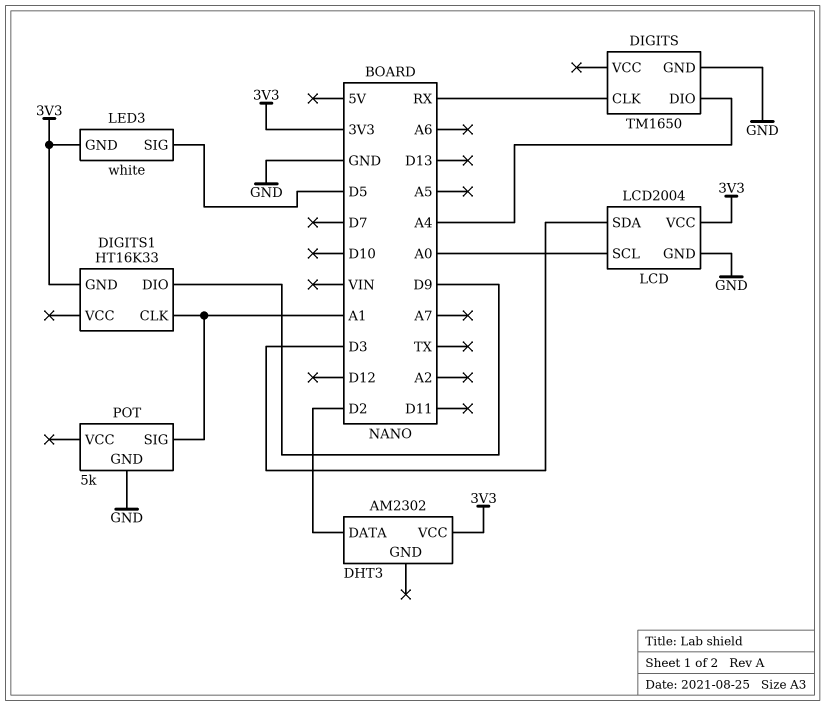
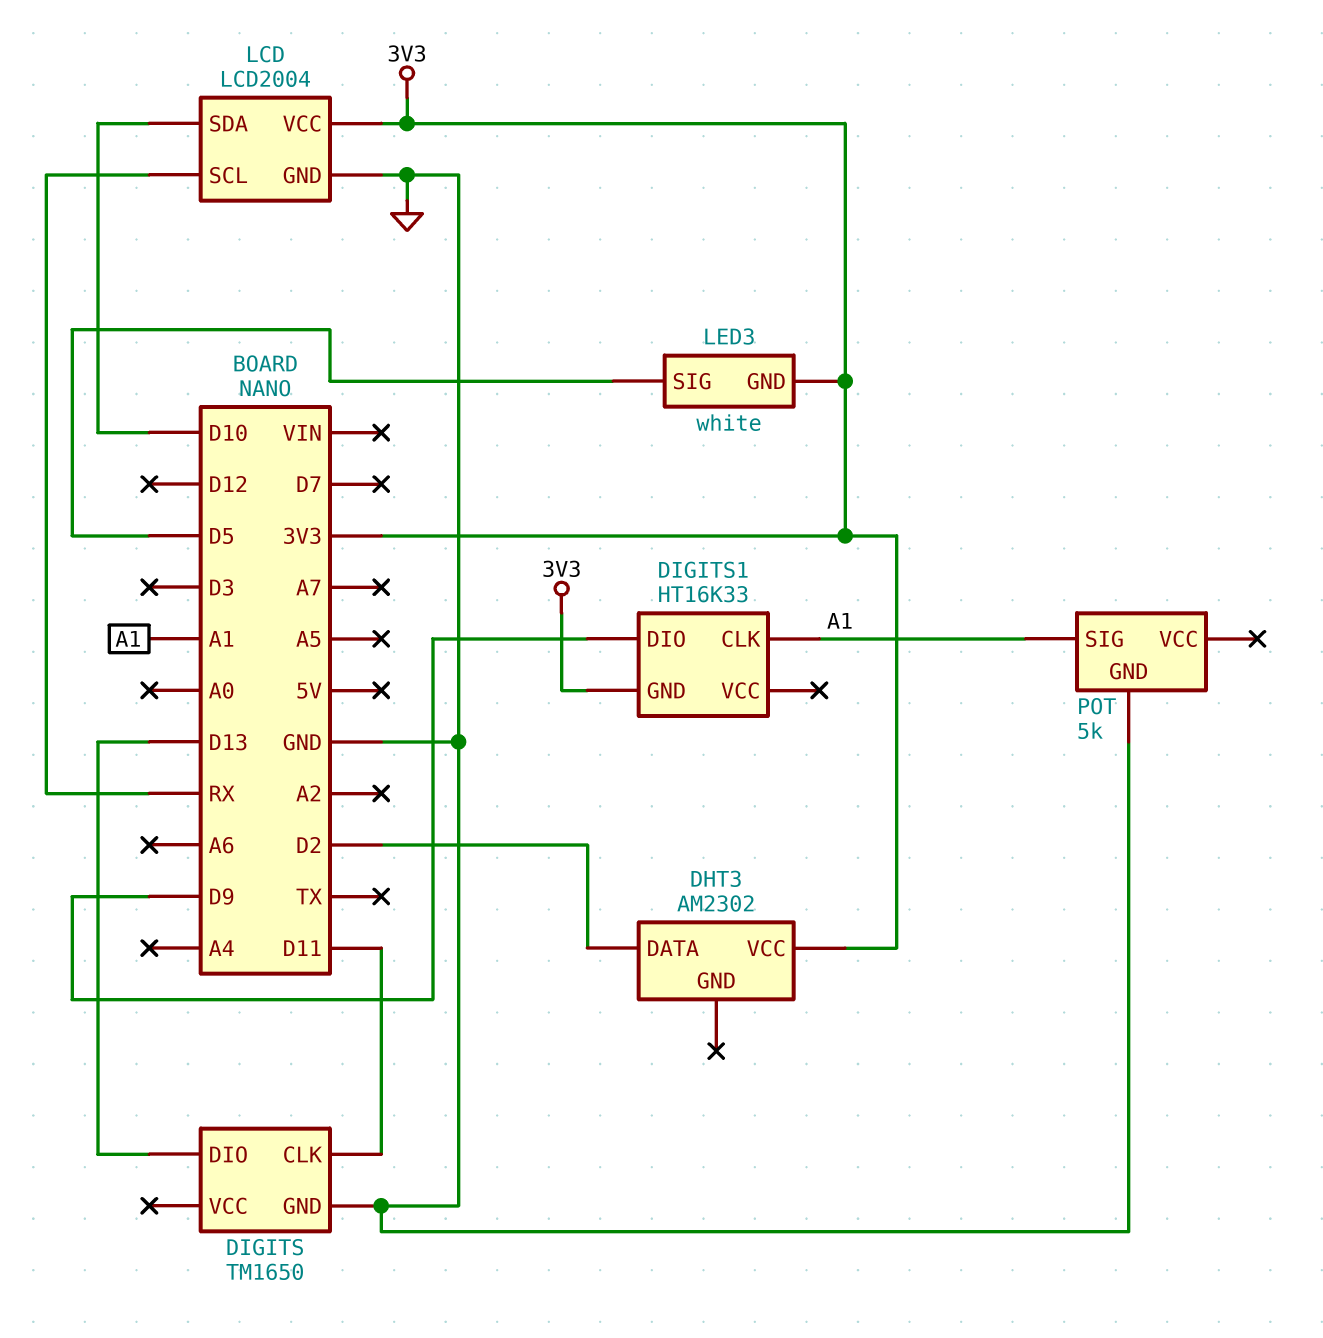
DIGITS pin CLK: RX -> D11
DIGITS pin DIO: A4 -> D13
LCD pin SCL: A0 -> RX
LCD pin SDA: D3 -> D10

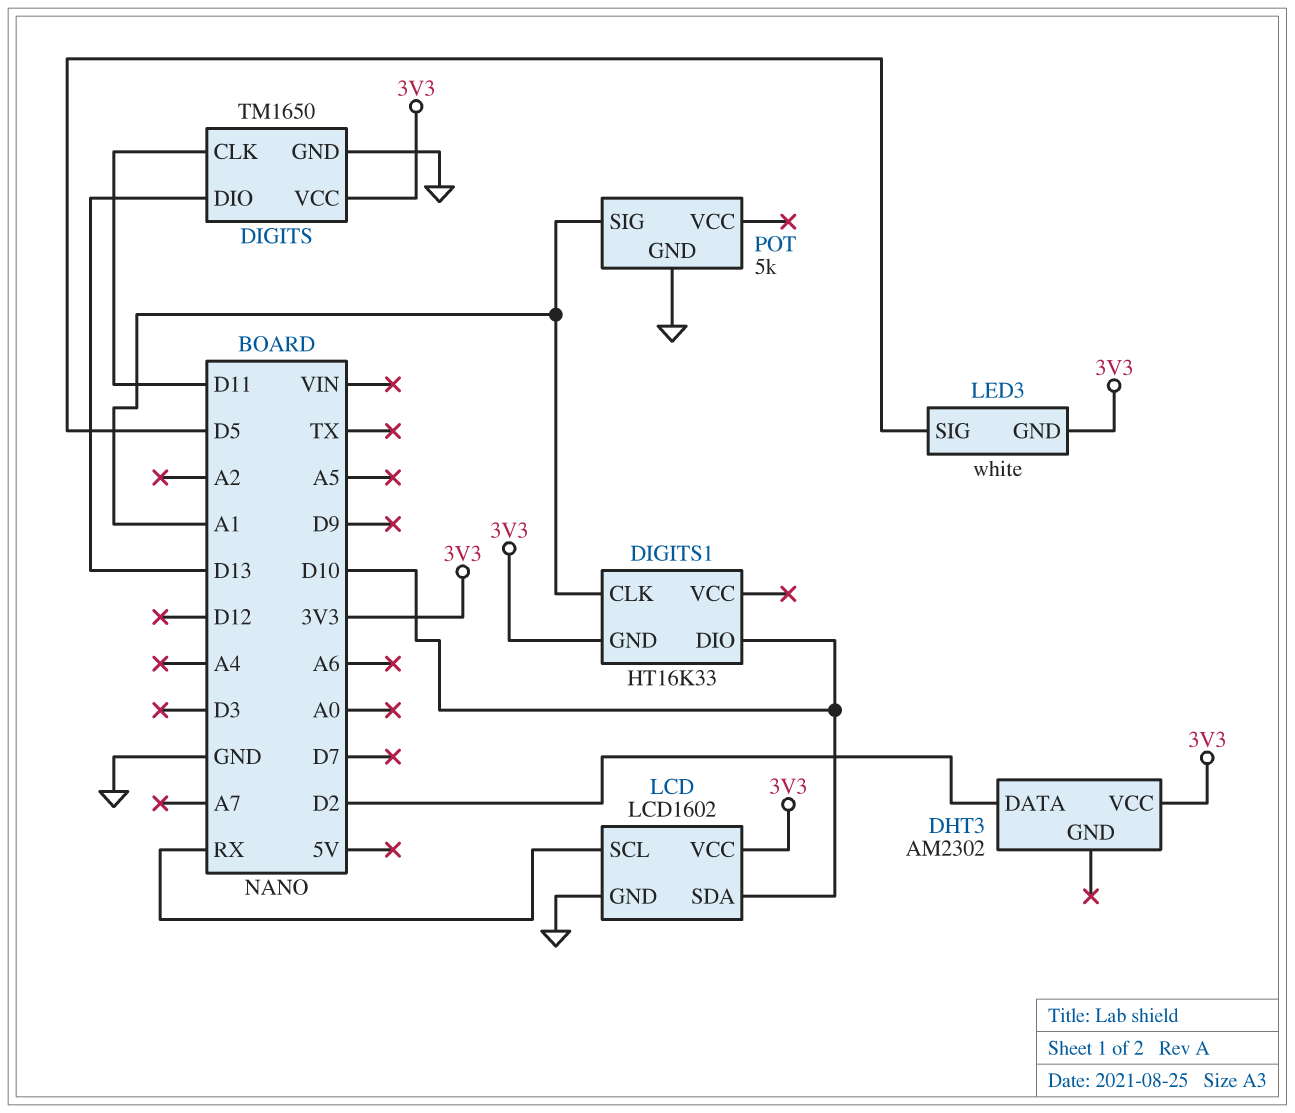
DIGITS pin VCC: none -> 3V3
DIGITS1 pin DIO: D9 -> D10
LCD: LCD2004 -> LCD1602

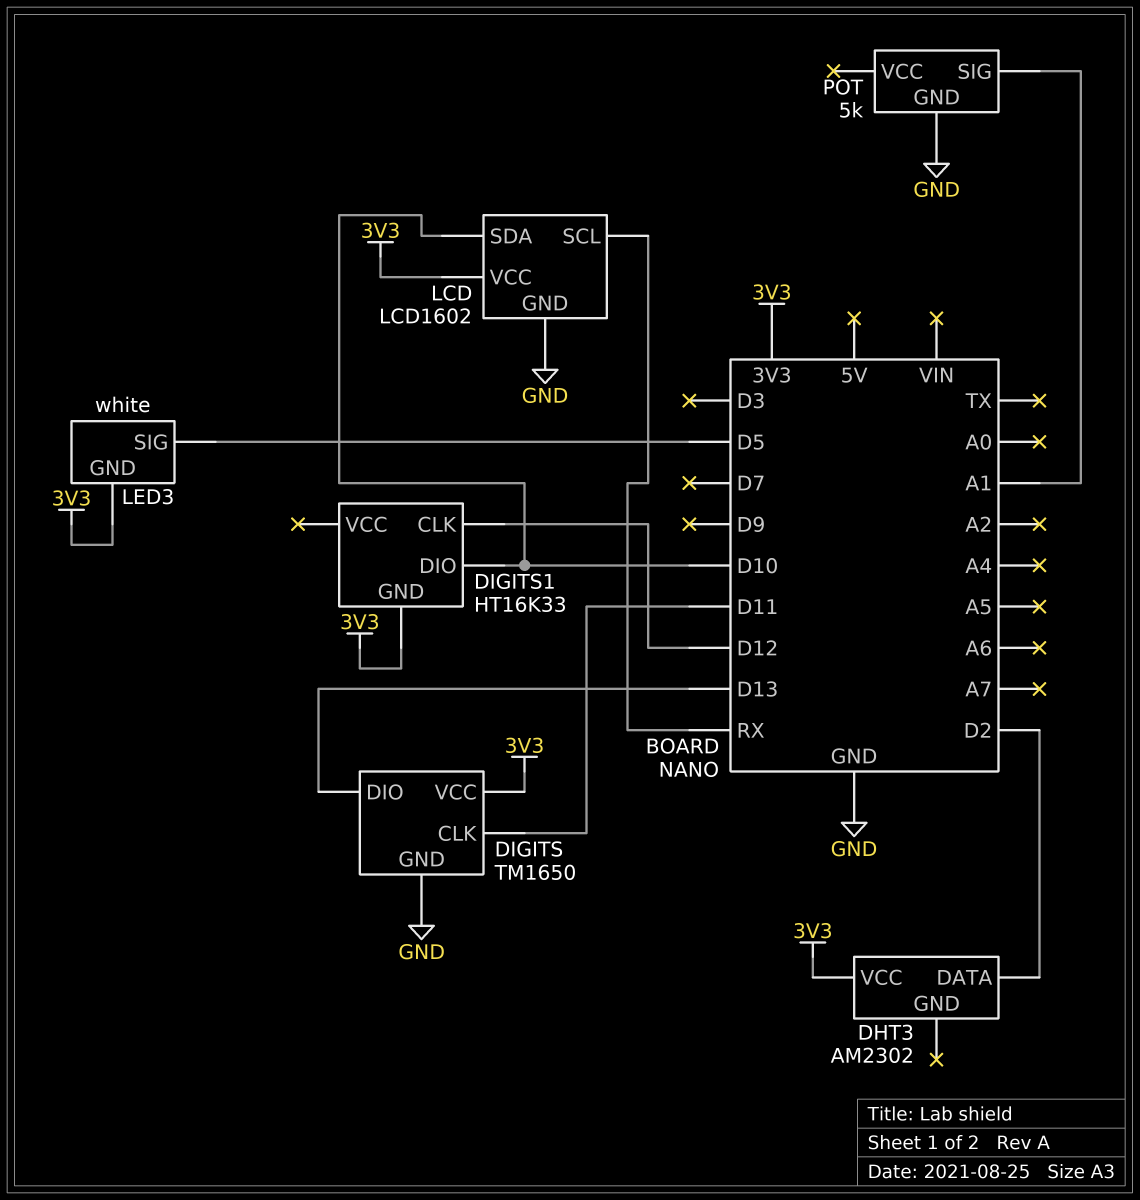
DIGITS1 pin CLK: A1 -> D12

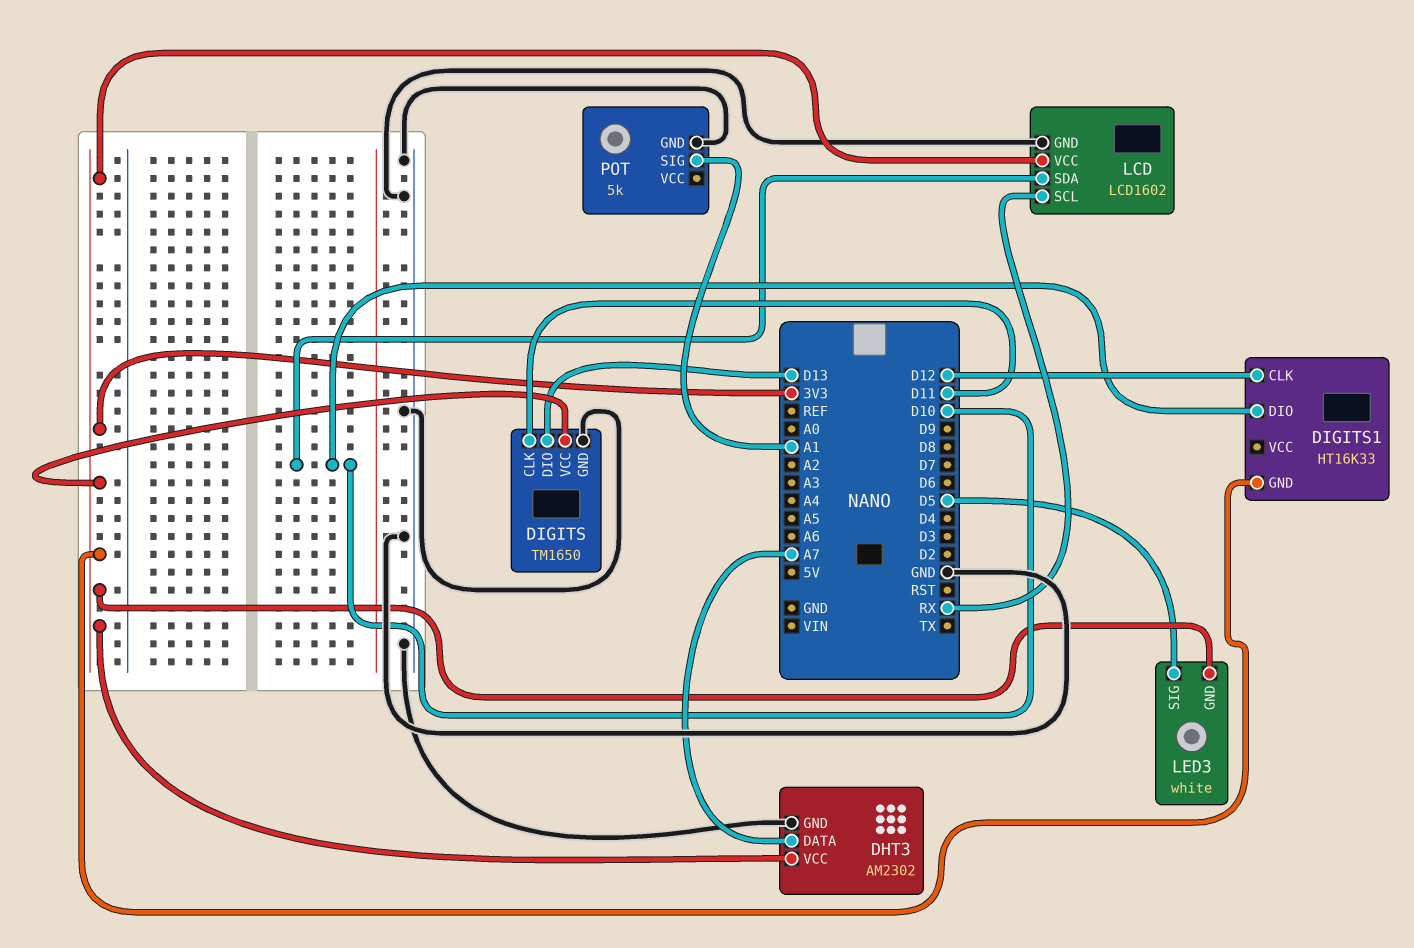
DHT3 pin DATA: D2 -> A7
DHT3 pin GND: none -> GND

